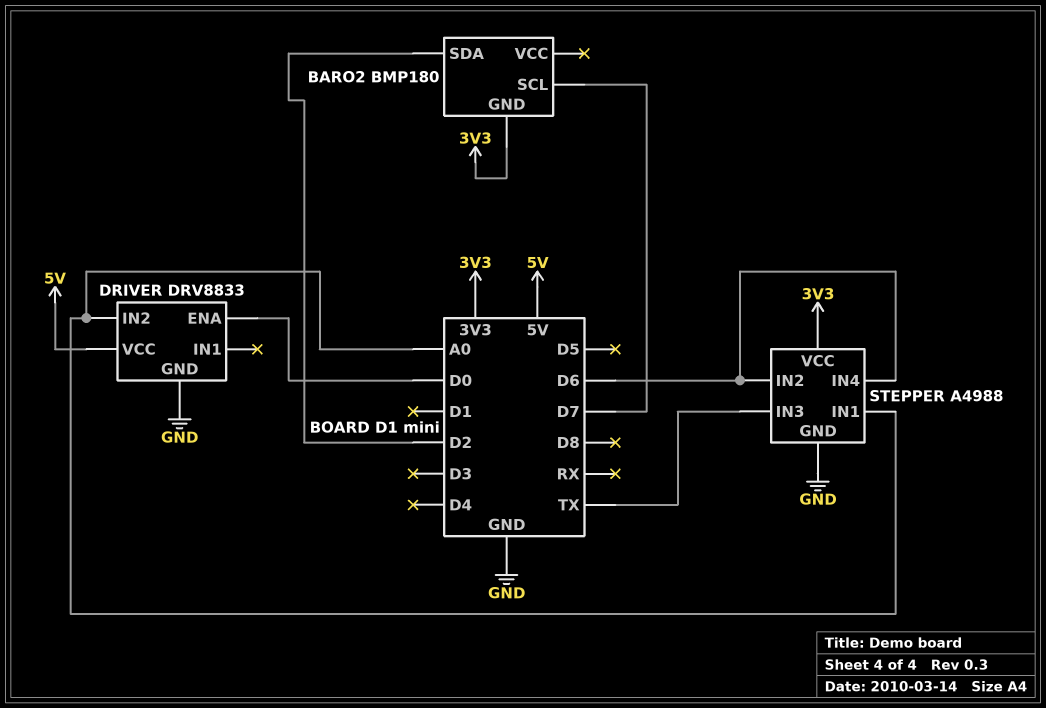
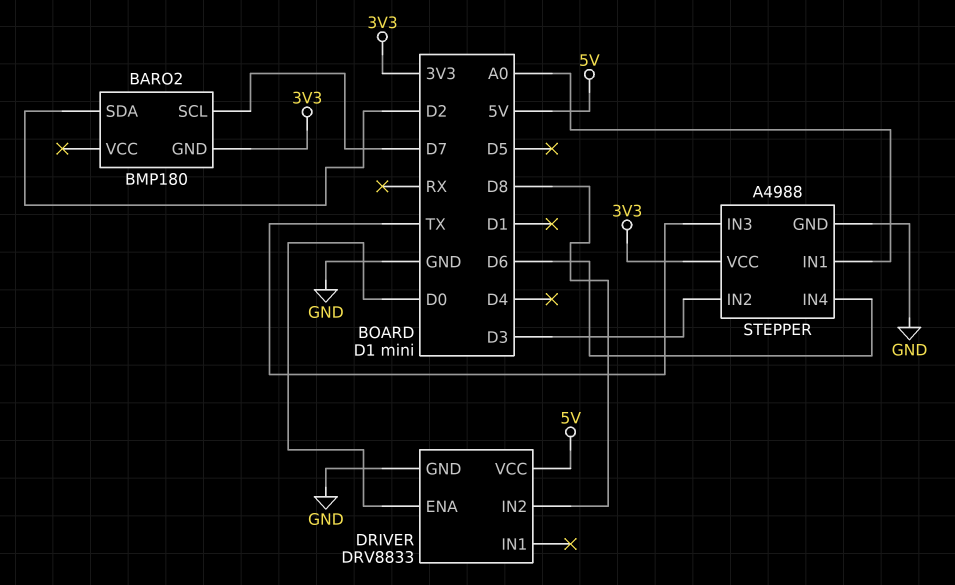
DRIVER pin IN2: A0 -> D8
STEPPER pin IN2: D6 -> D3

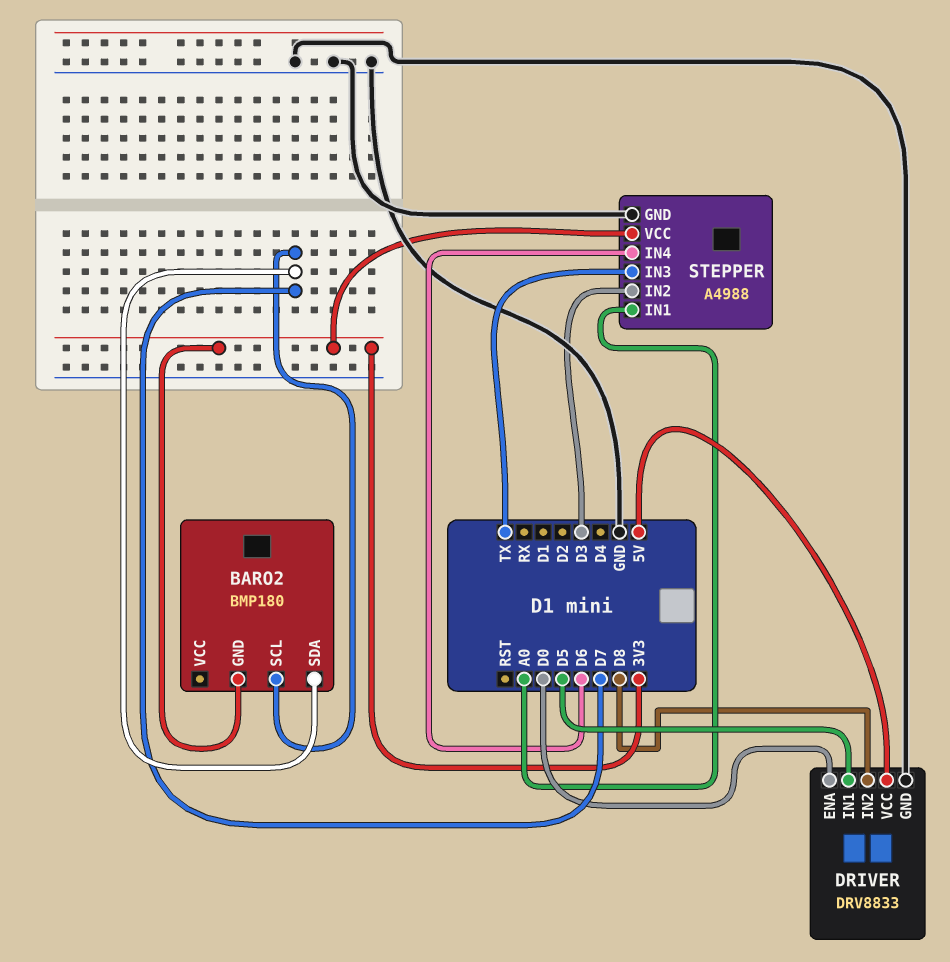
BARO2 pin SDA: D2 -> D7
DRIVER pin IN1: none -> D5

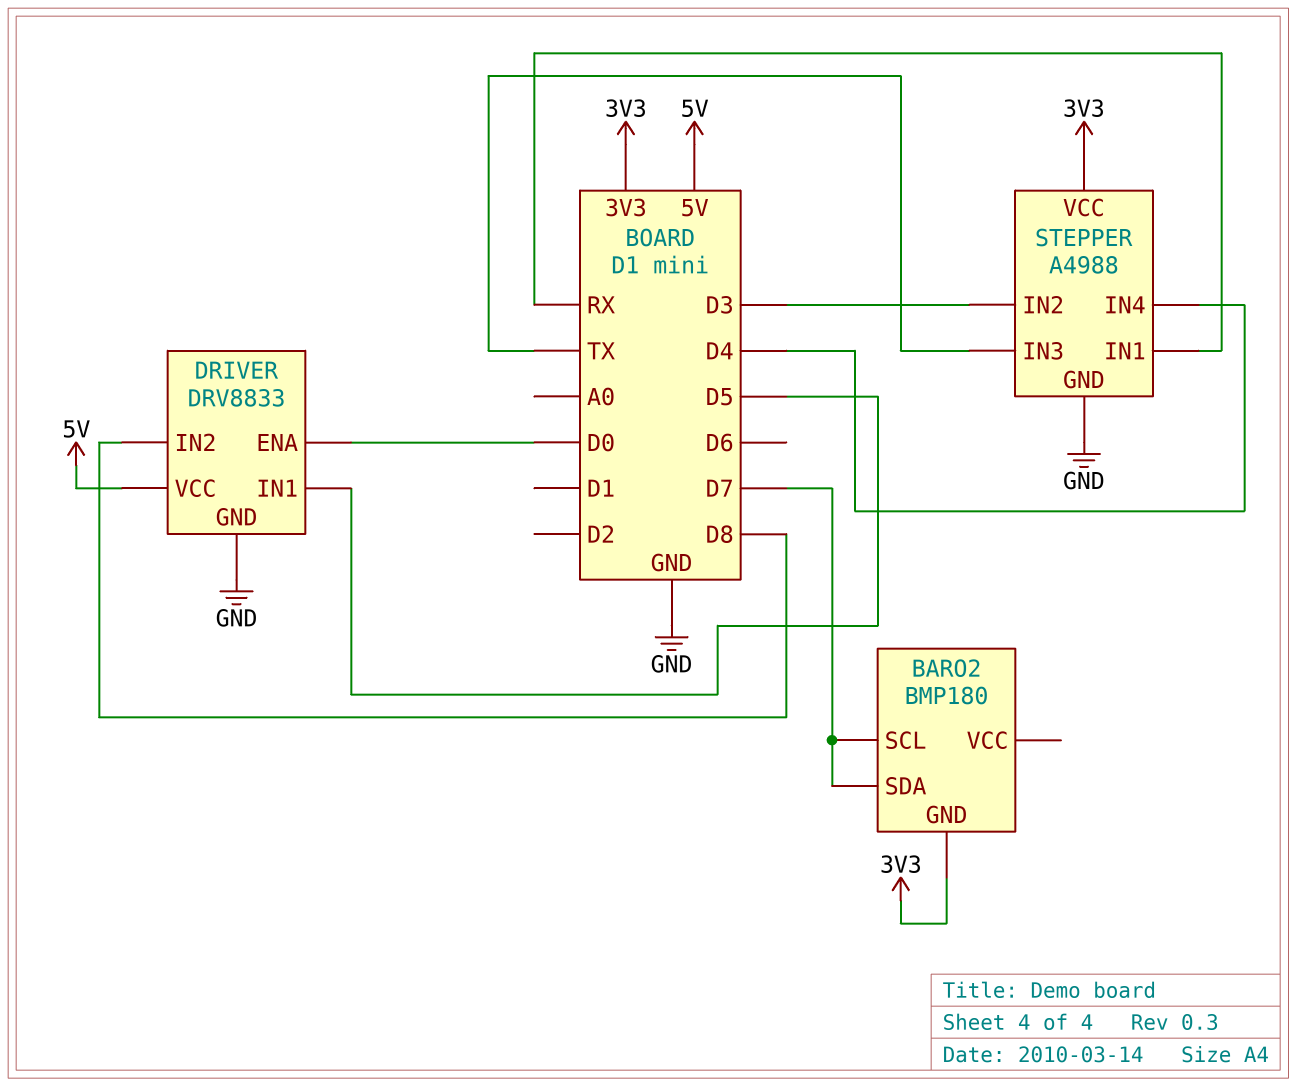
STEPPER pin IN1: A0 -> RX
STEPPER pin IN4: D6 -> D4

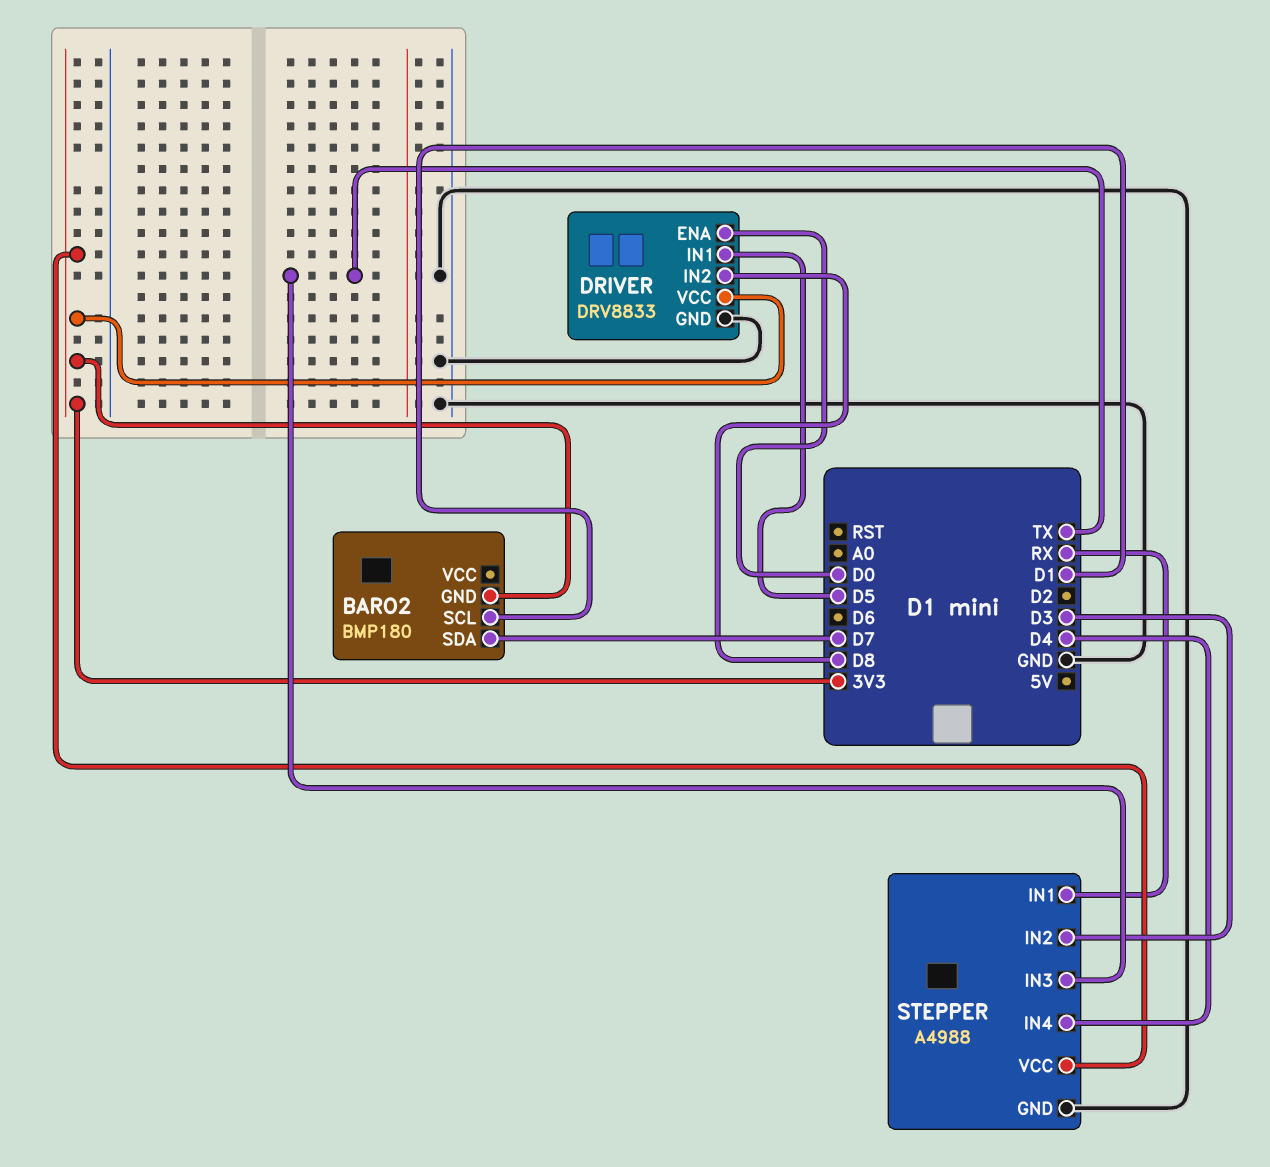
BARO2 pin SCL: D7 -> D1
DRIVER pin VCC: 5V -> 3V3

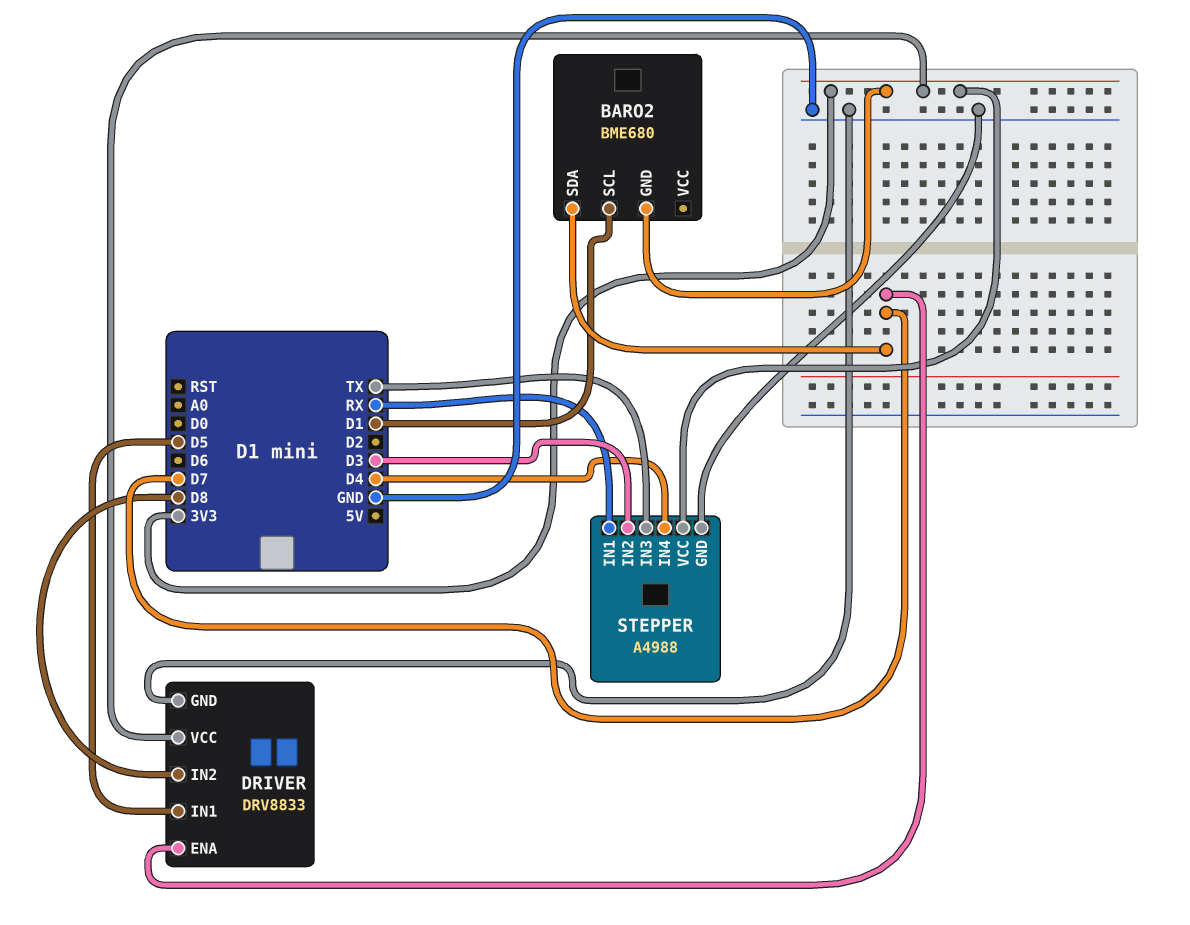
BARO2: BMP180 -> BME680
DRIVER pin ENA: D0 -> D7

